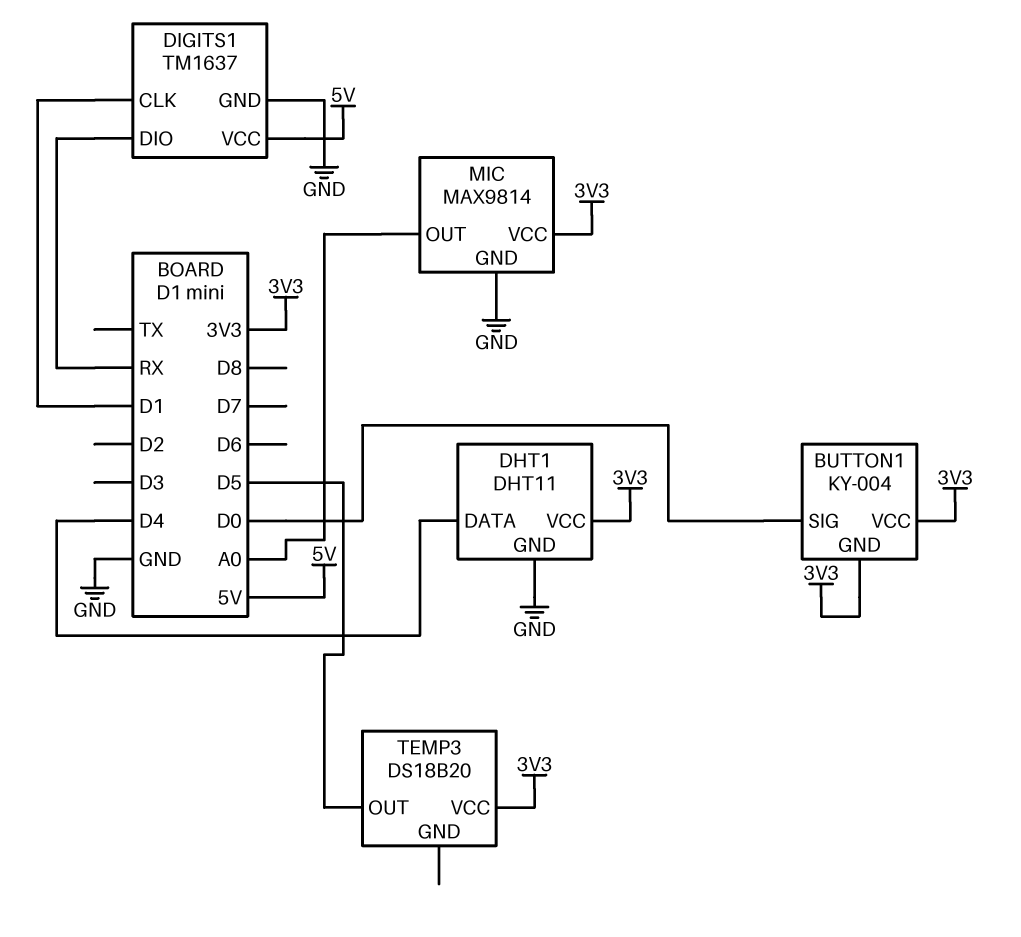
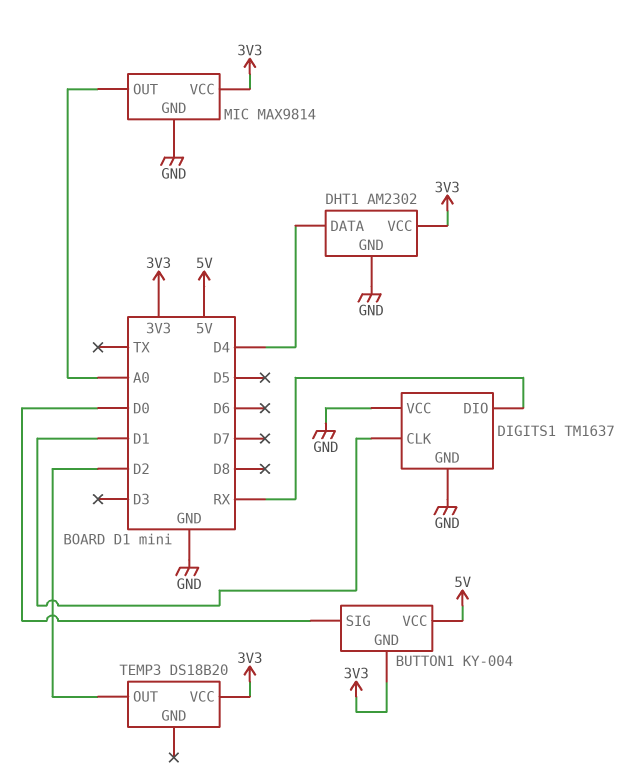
BUTTON1 pin VCC: 3V3 -> 5V
DHT1: DHT11 -> AM2302
DIGITS1 pin VCC: 5V -> GND
TEMP3 pin OUT: D5 -> D2

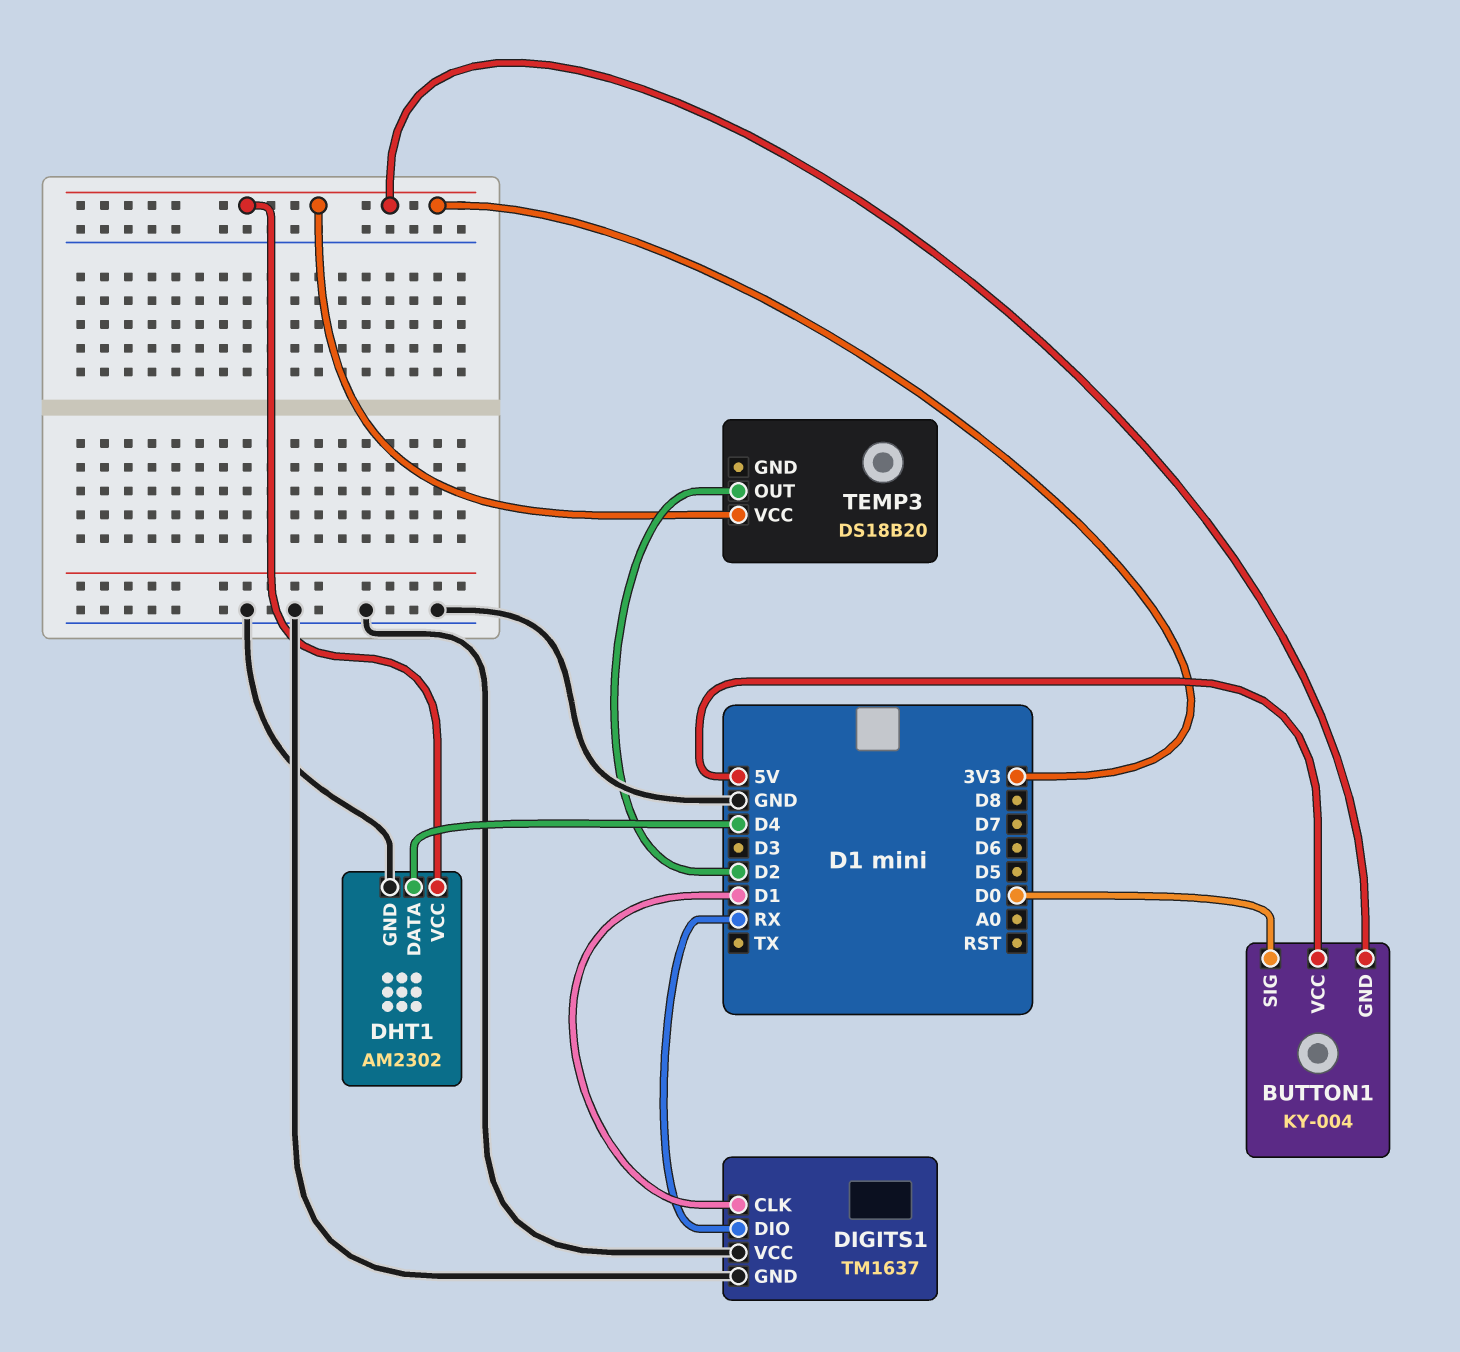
MIC: MAX9814 -> none
MIC pin GND: GND -> none
MIC pin OUT: A0 -> none
MIC pin VCC: 3V3 -> none

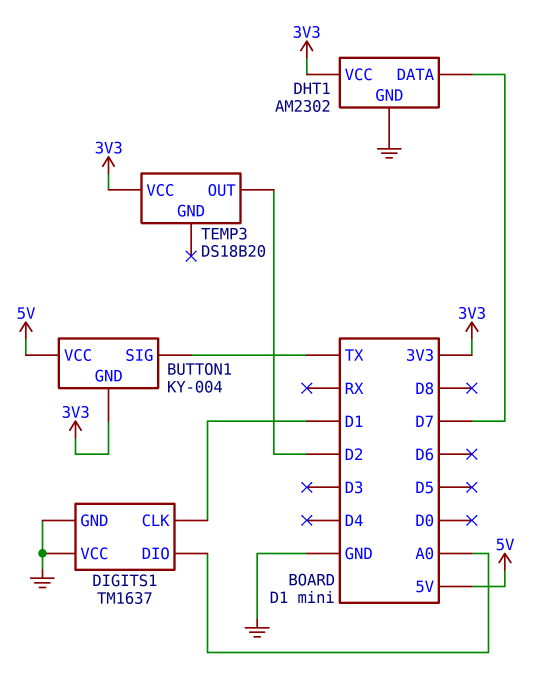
BUTTON1 pin SIG: D0 -> TX
DHT1 pin DATA: D4 -> D7
DIGITS1 pin DIO: RX -> A0

